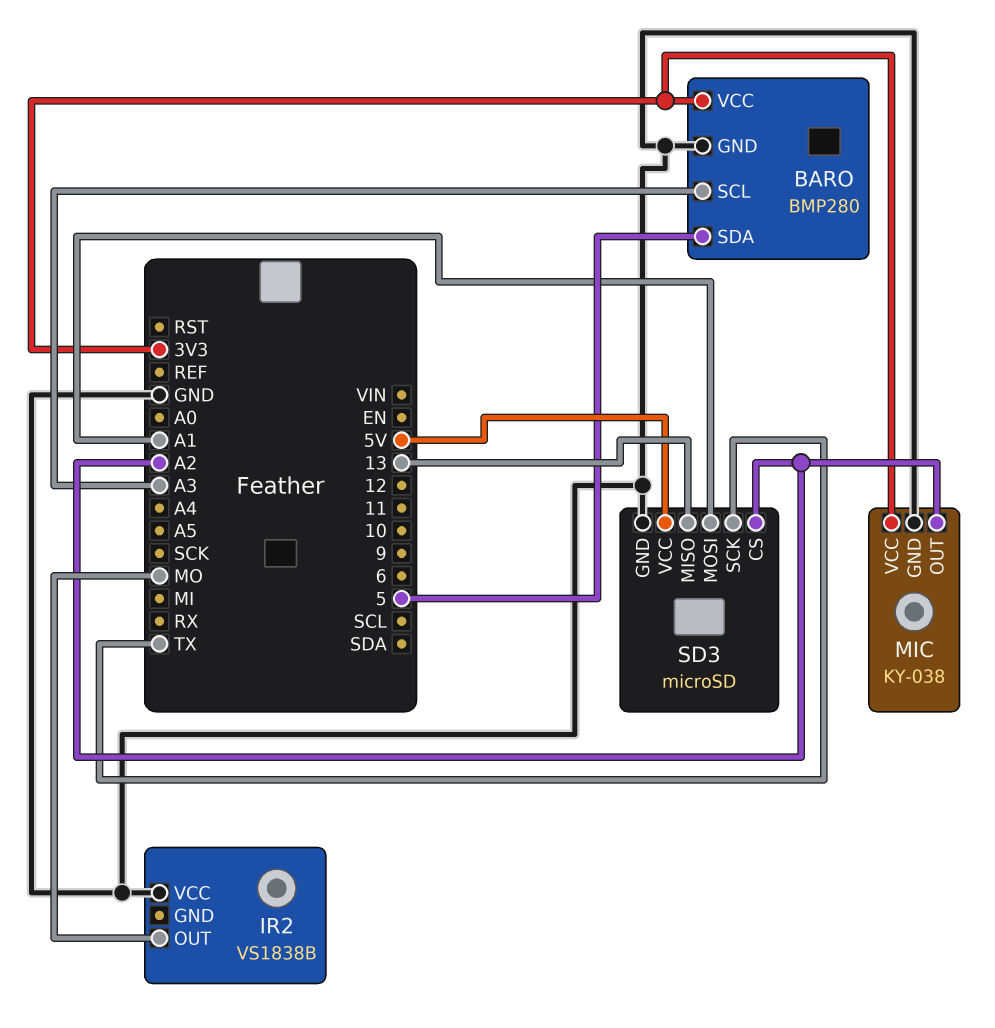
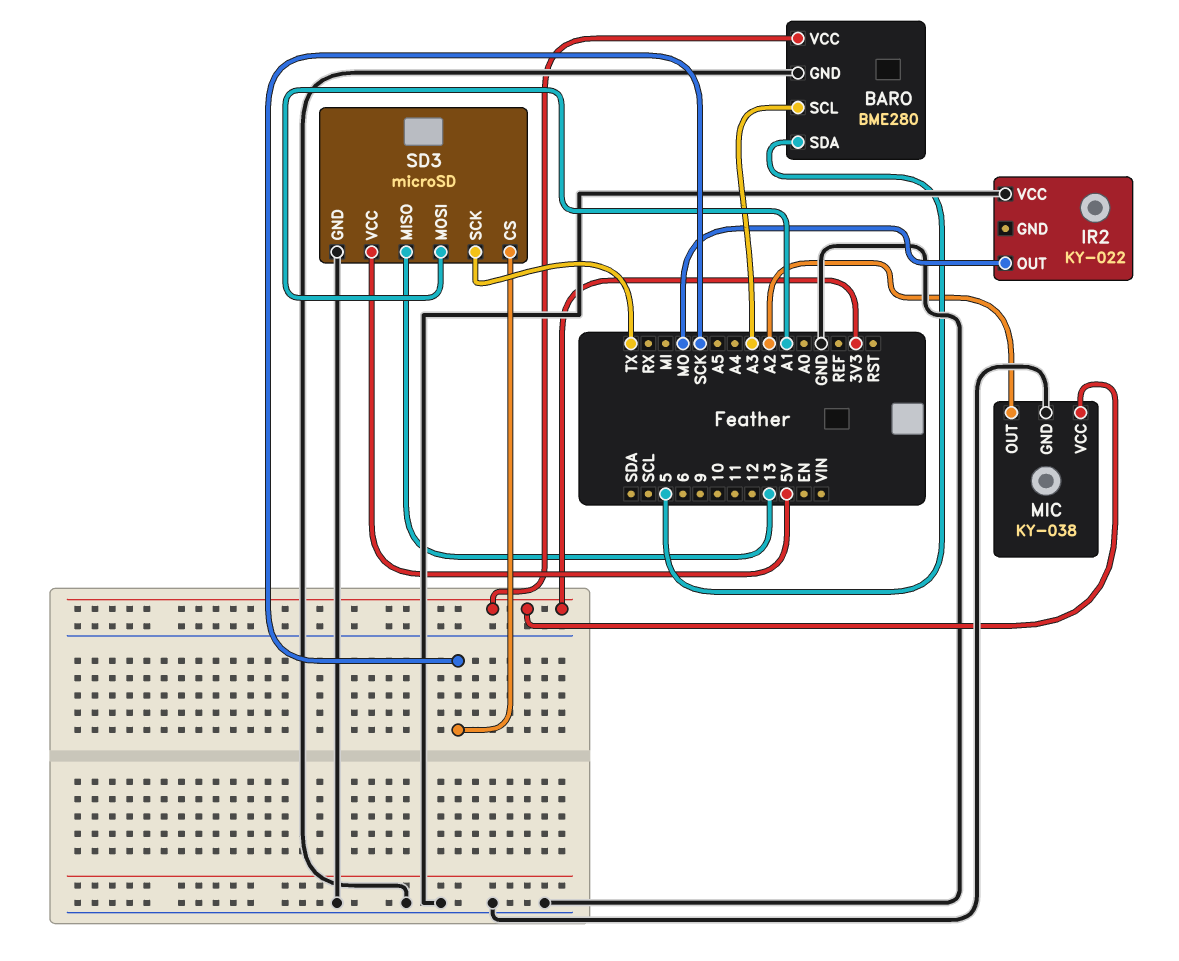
BARO: BMP280 -> BME280
IR2: VS1838B -> KY-022
SD3 pin CS: A2 -> SCK

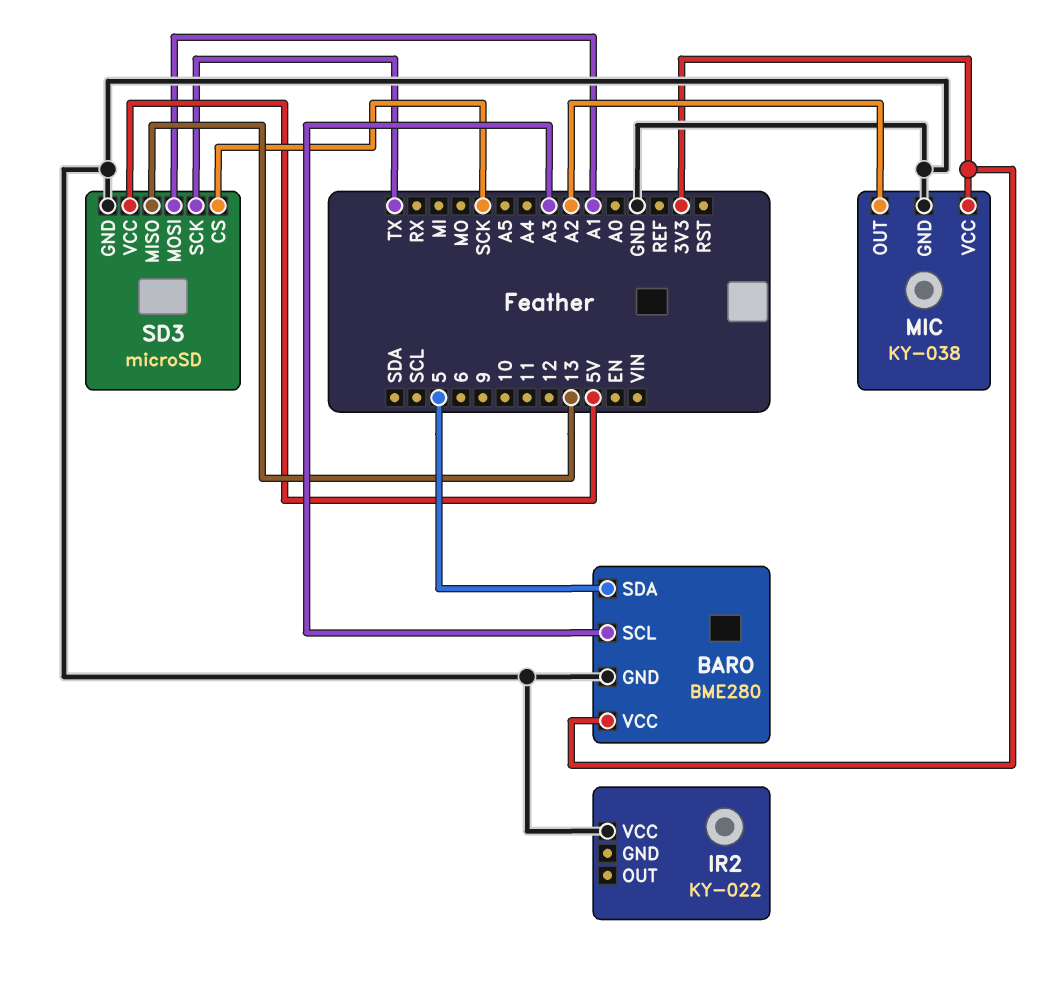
IR2 pin OUT: MO -> none

